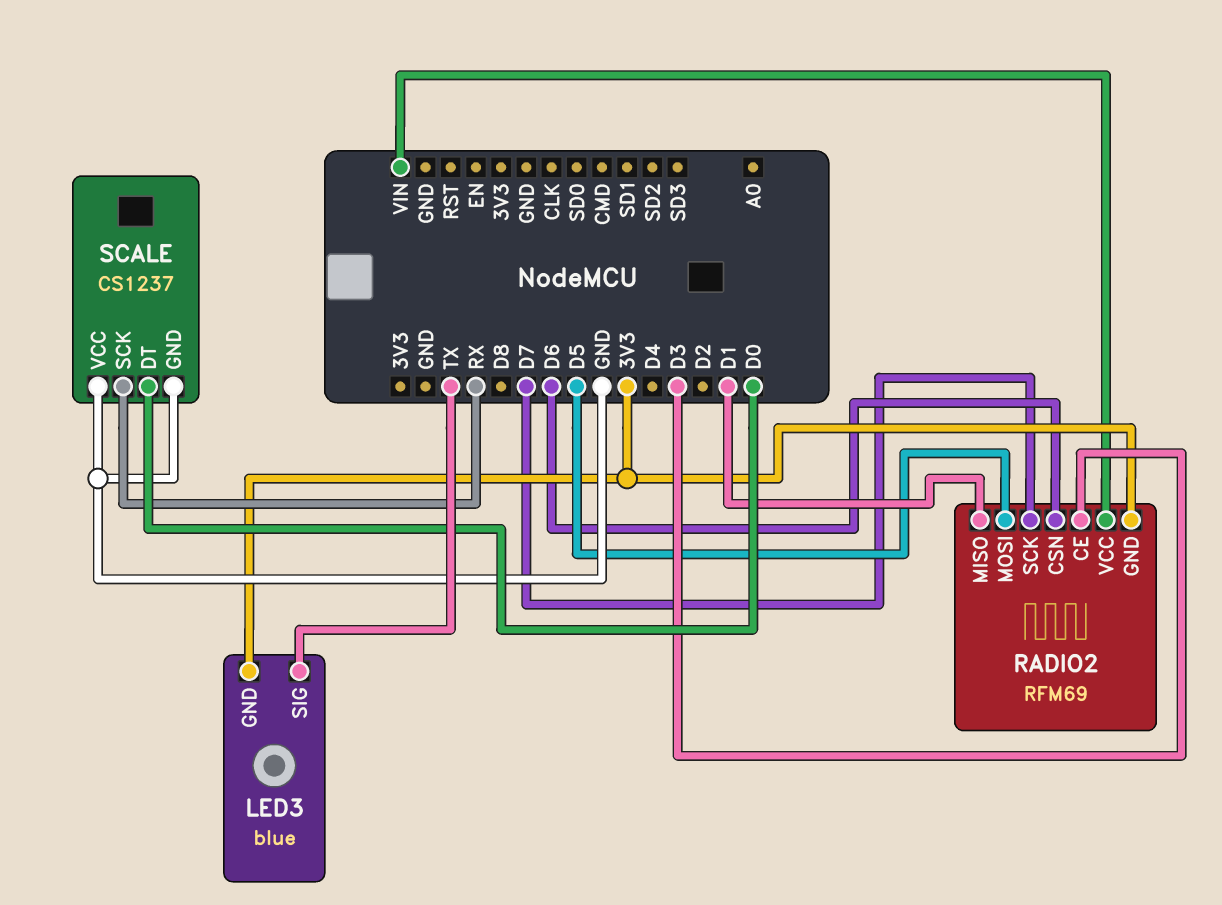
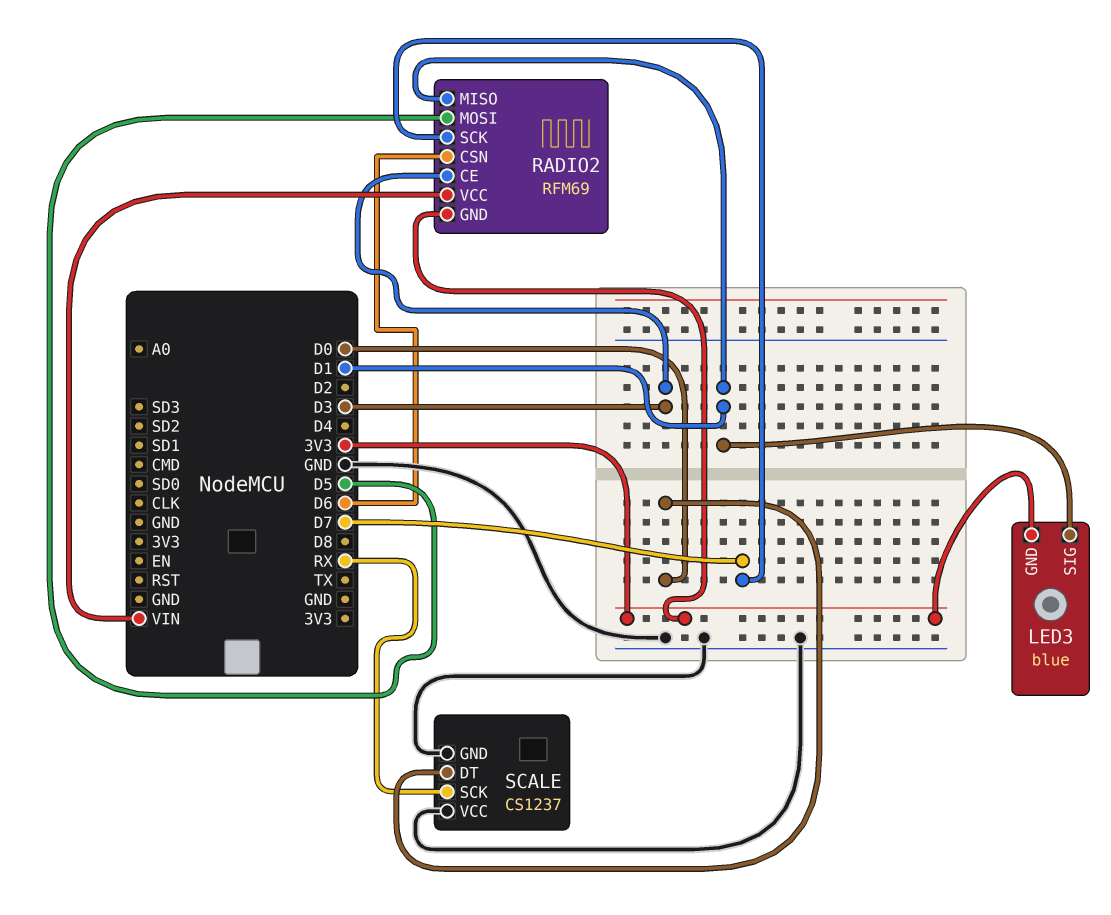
LED3 pin SIG: TX -> D1

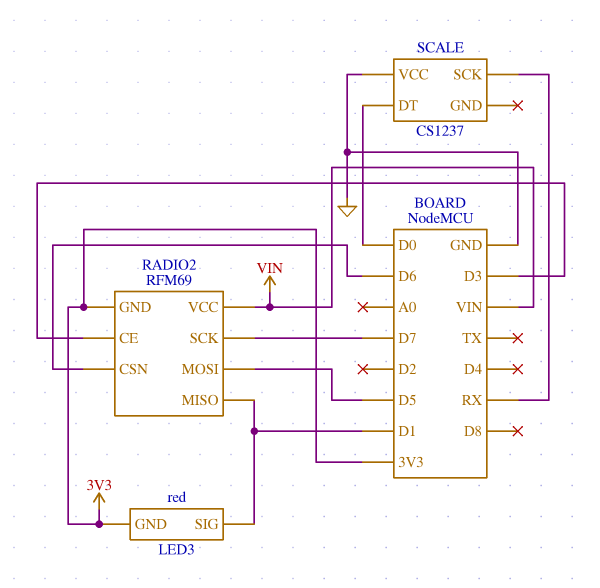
LED3: blue -> red
SCALE pin GND: GND -> none

